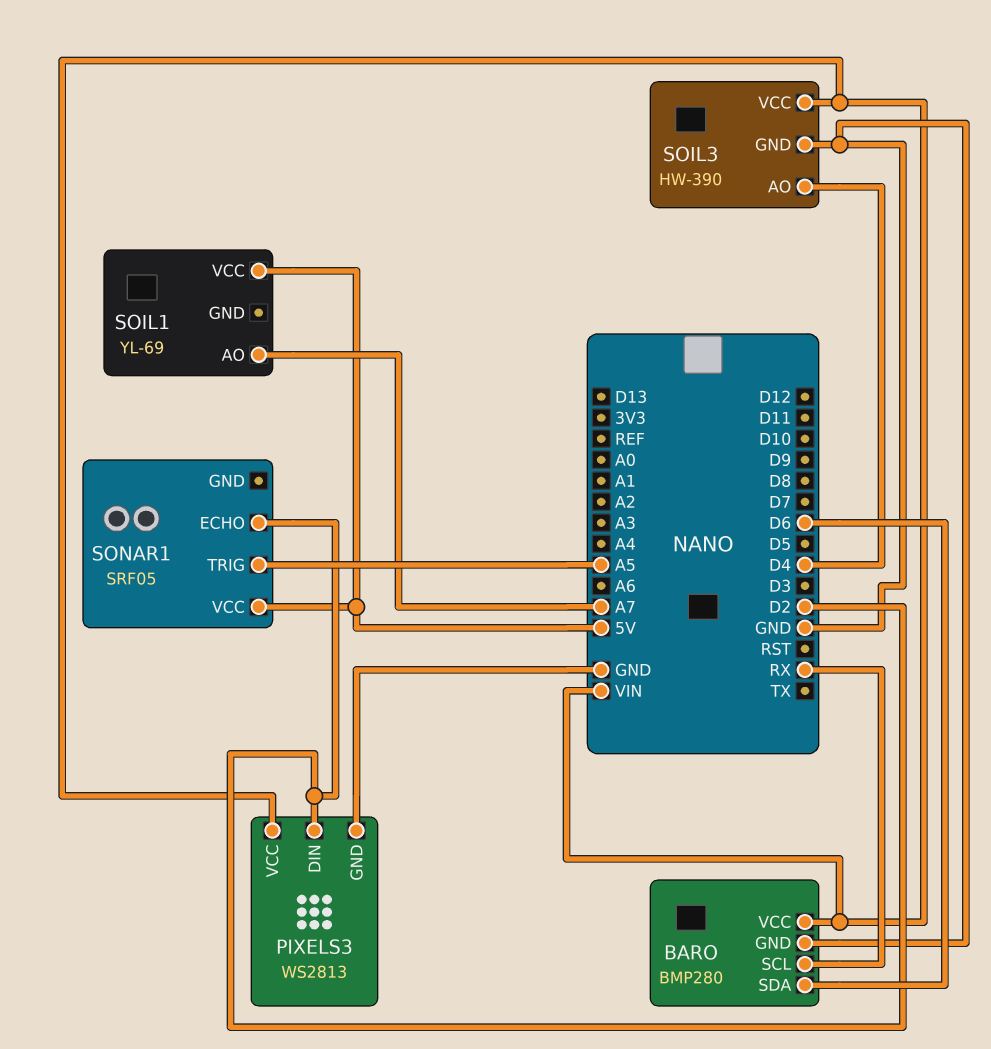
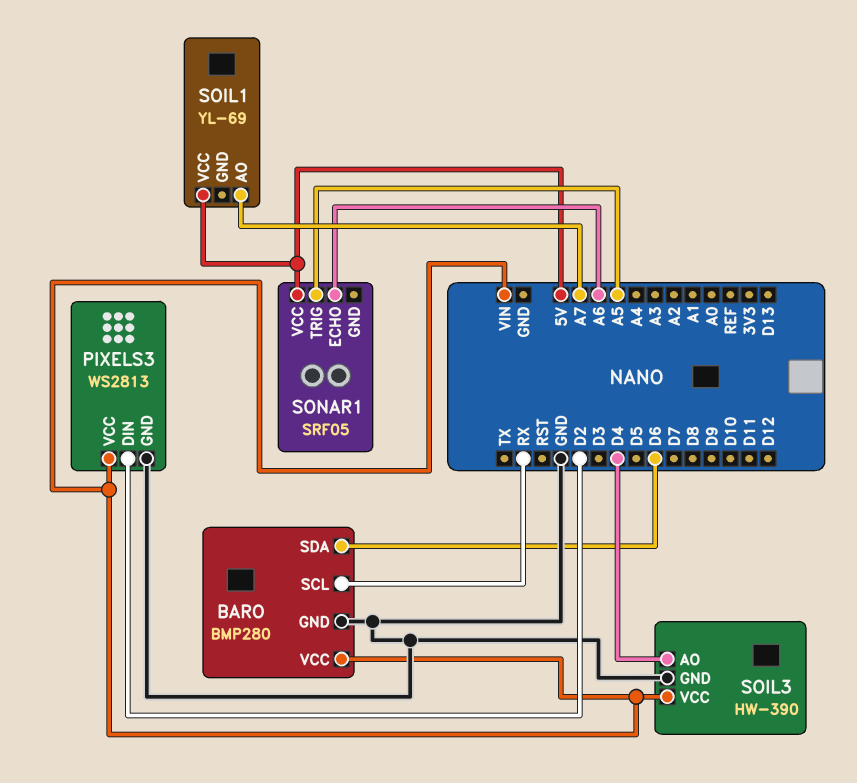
SONAR1 pin ECHO: D2 -> A6

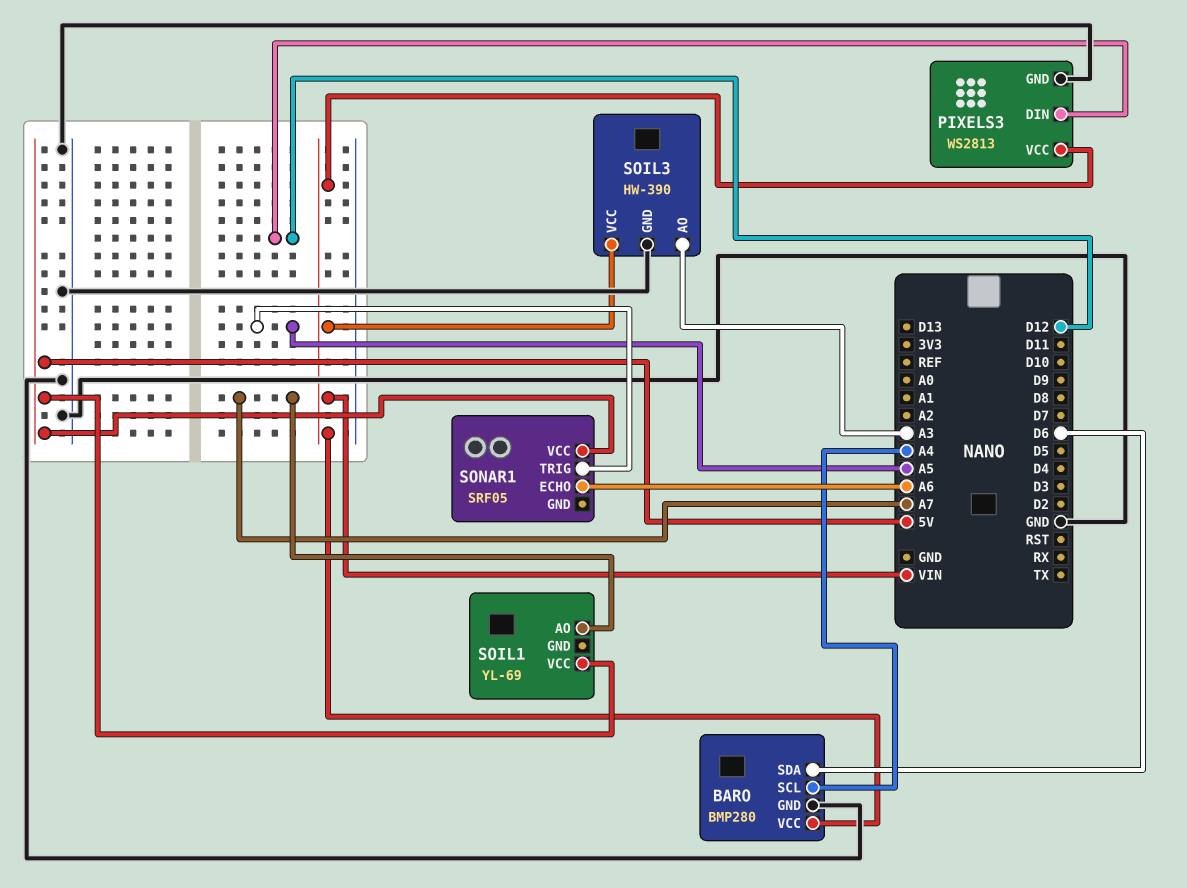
BARO pin SCL: RX -> A4
PIXELS3 pin DIN: D2 -> D12
SOIL3 pin AO: D4 -> A3

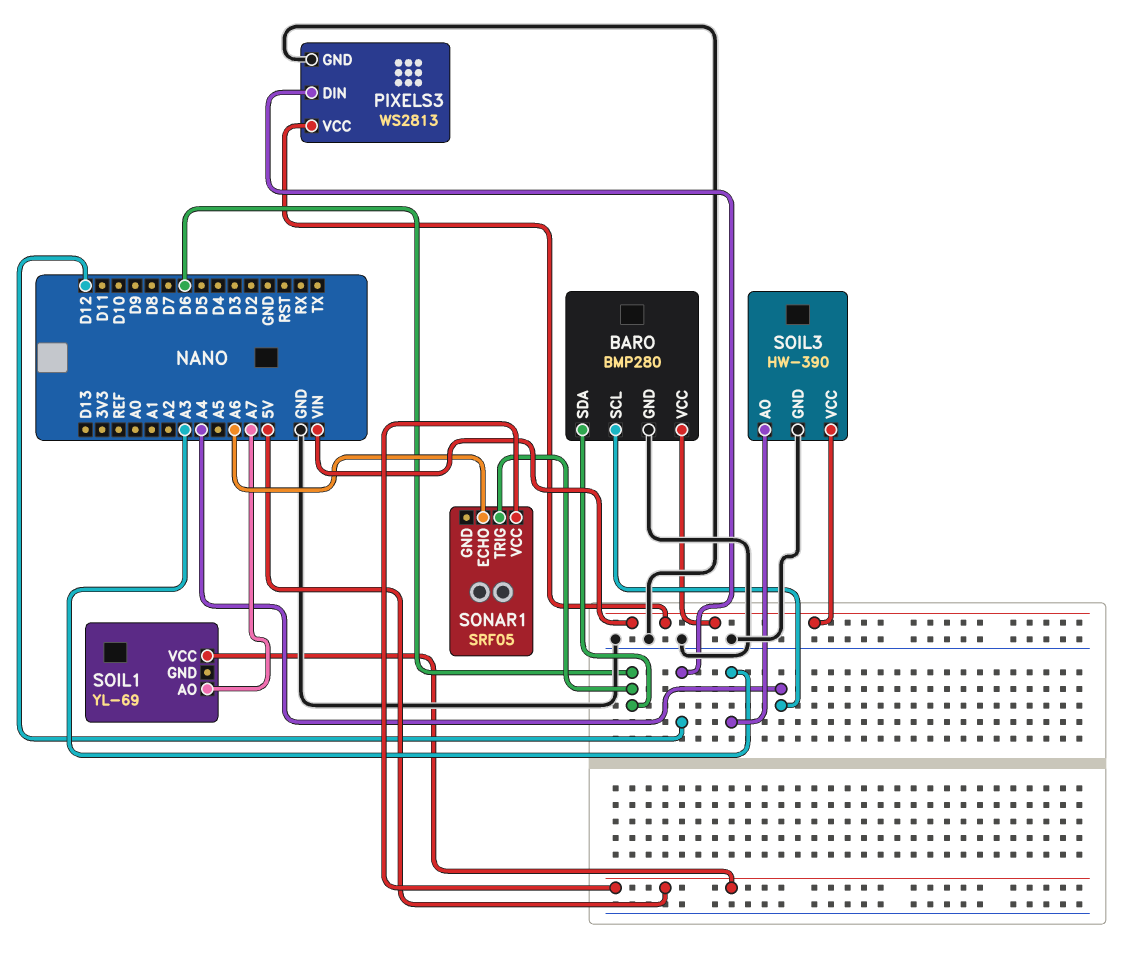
SONAR1 pin TRIG: A5 -> D6

